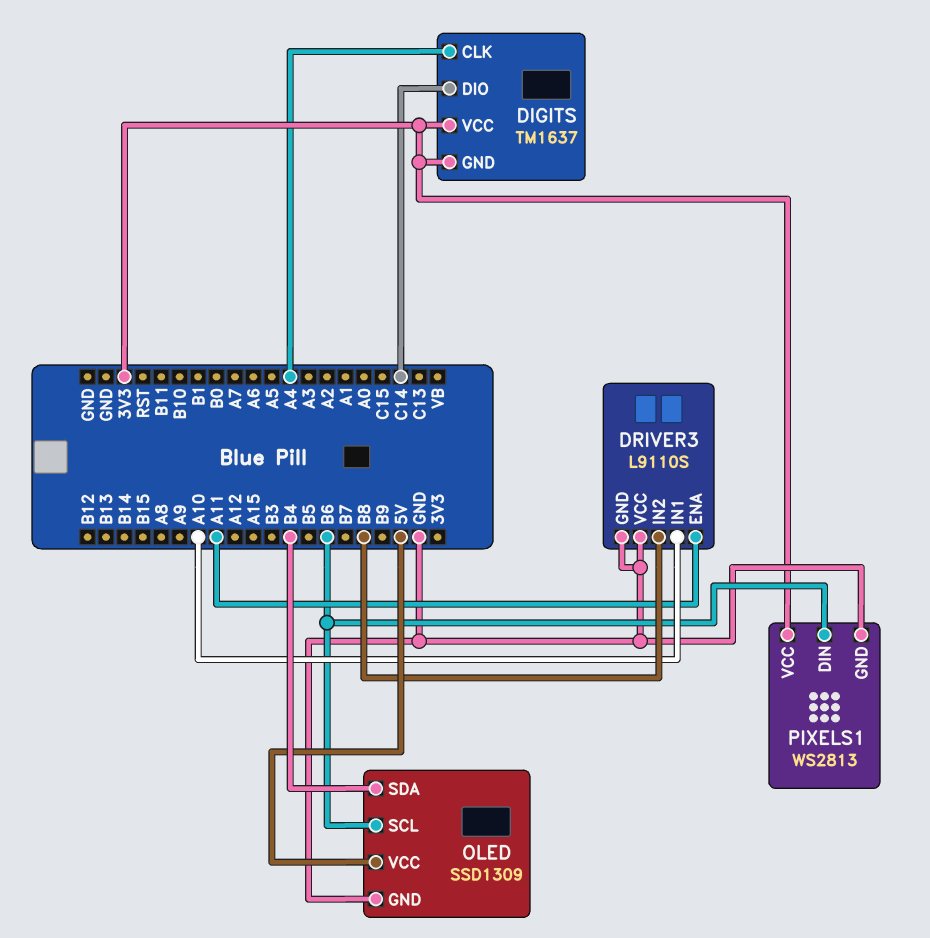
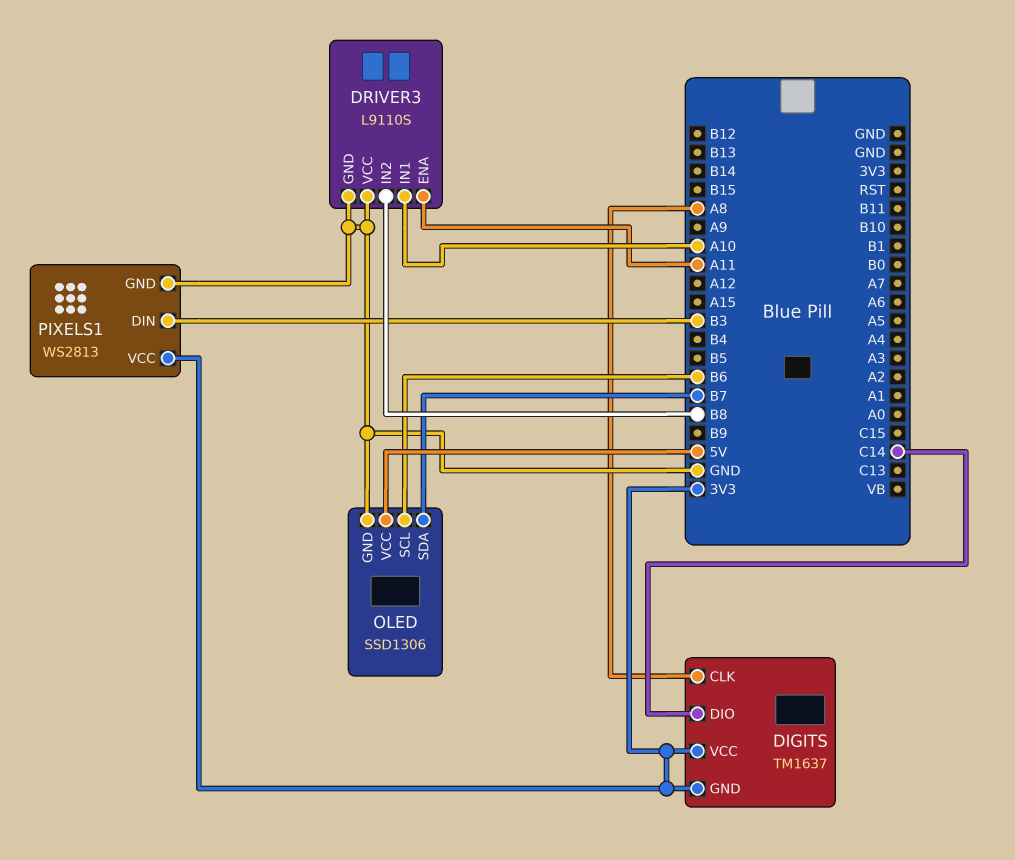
DIGITS pin CLK: A4 -> A8
OLED: SSD1309 -> SSD1306
OLED pin SDA: B4 -> B7
PIXELS1 pin DIN: B6 -> B3

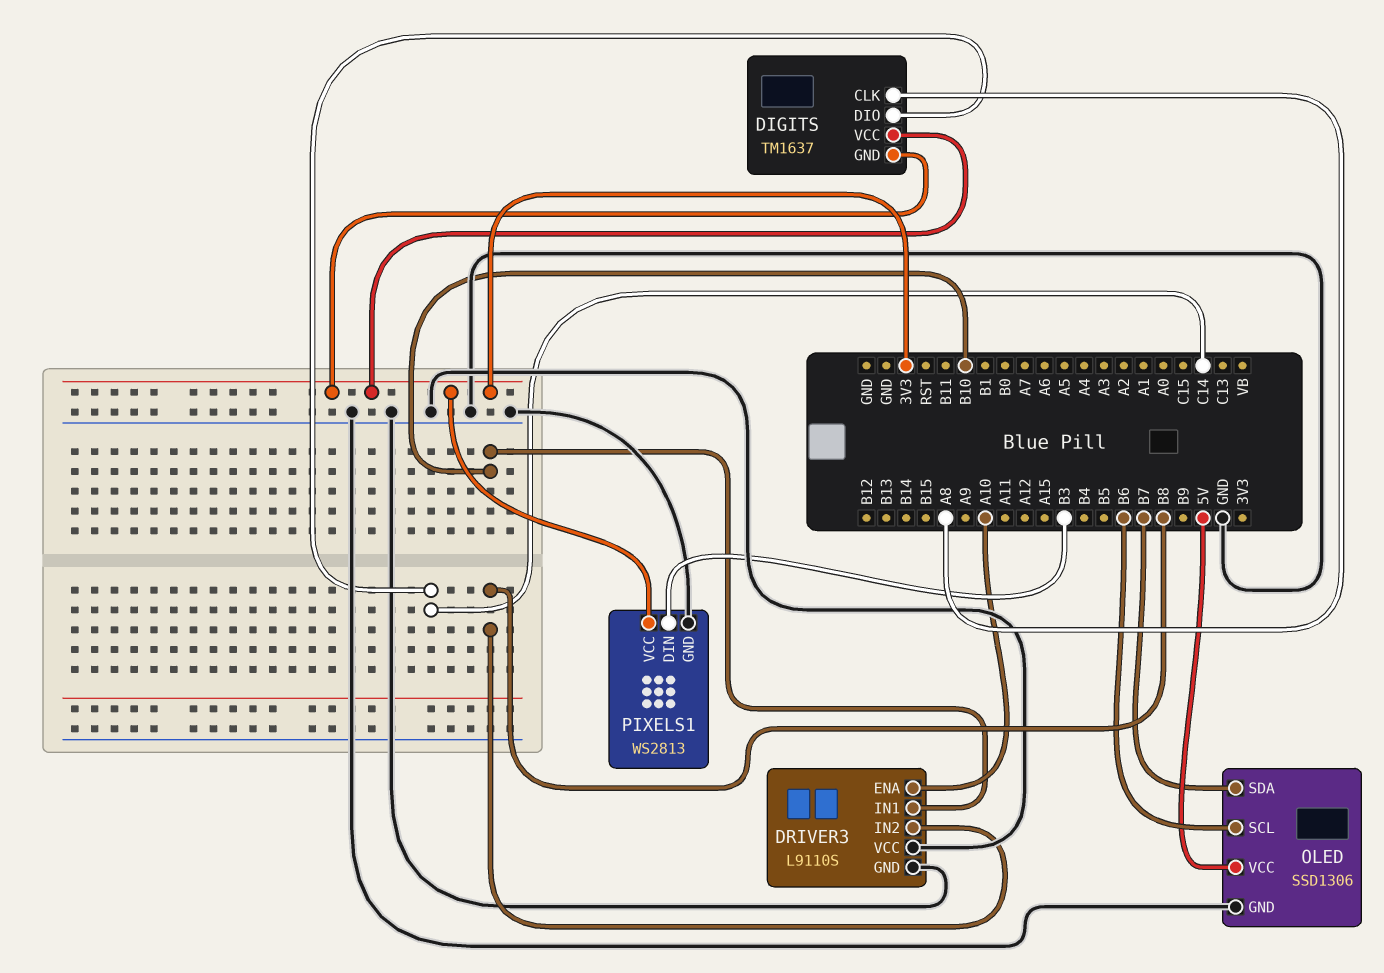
DRIVER3 pin ENA: A11 -> A10
DRIVER3 pin IN1: A10 -> B10

